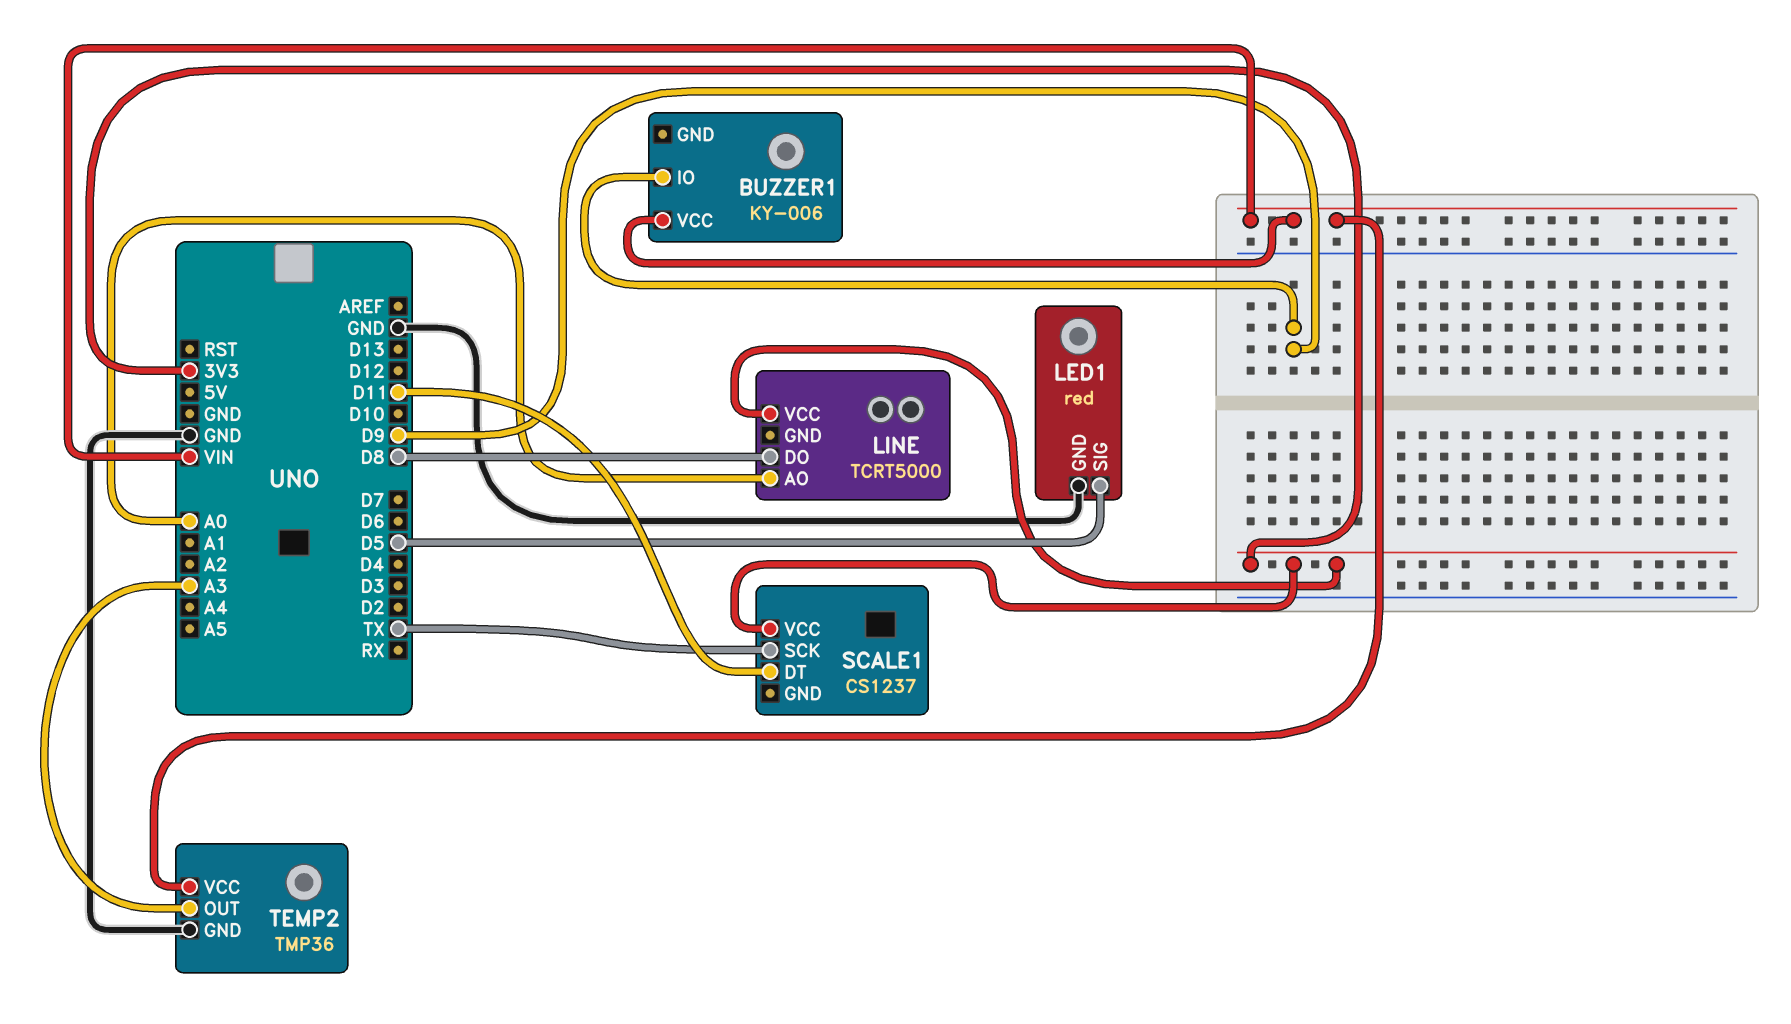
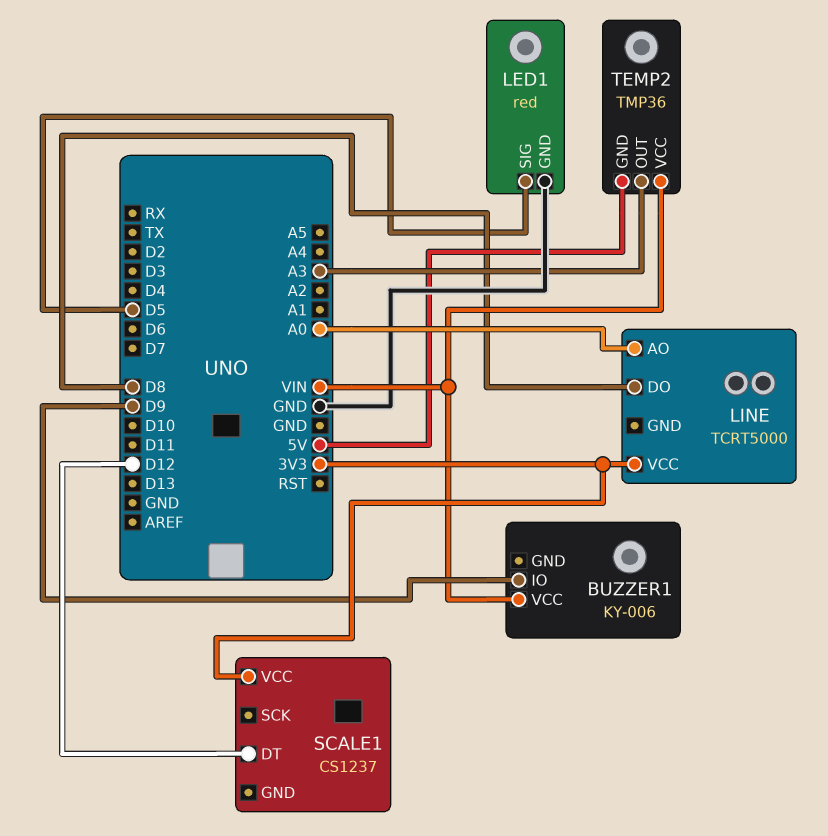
SCALE1 pin DT: D11 -> D12
SCALE1 pin SCK: TX -> none
TEMP2 pin GND: GND -> 5V

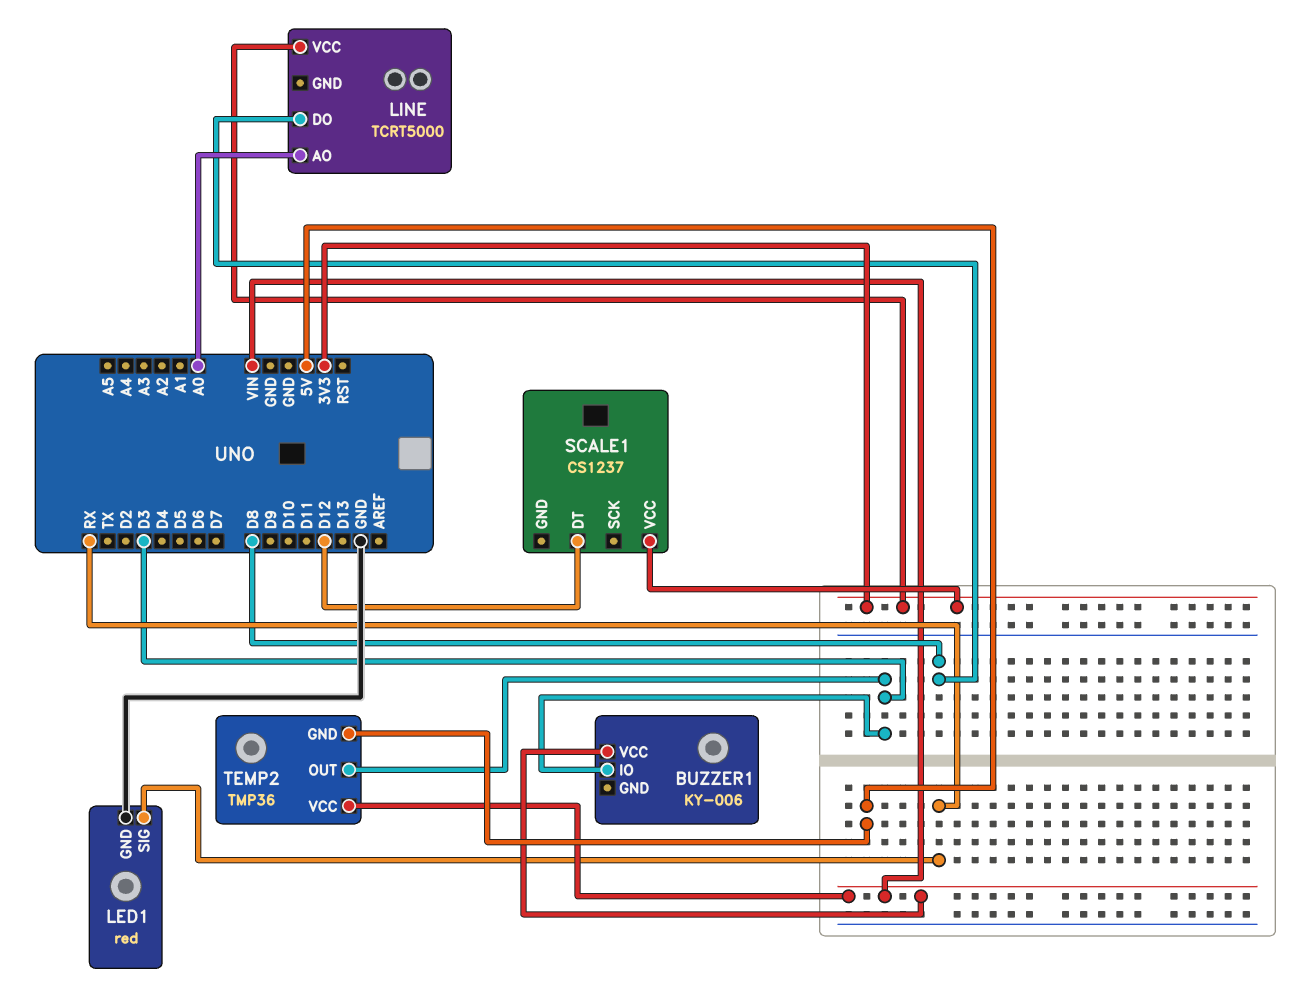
BUZZER1 pin IO: D9 -> D3
LED1 pin SIG: D5 -> RX
TEMP2 pin OUT: A3 -> D3

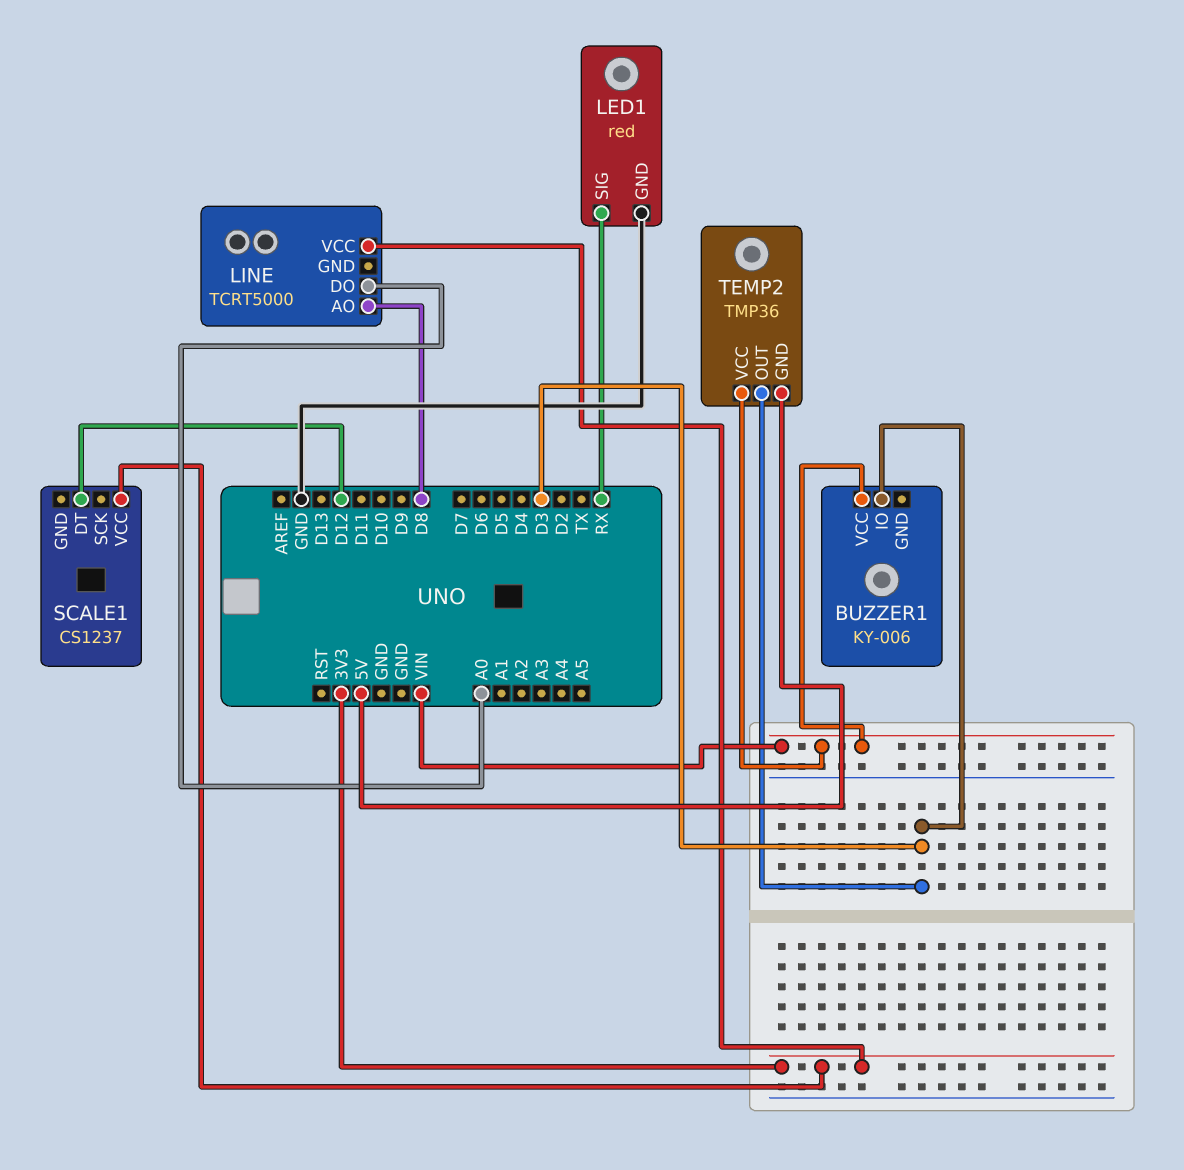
LINE pin AO: A0 -> D8
LINE pin DO: D8 -> A0

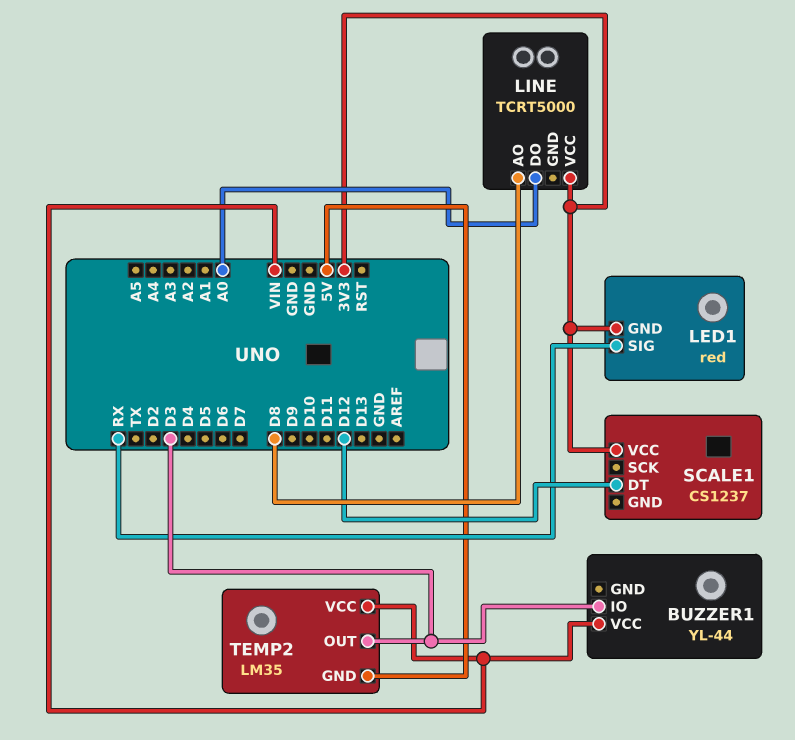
BUZZER1: KY-006 -> YL-44
LED1 pin GND: GND -> 3V3
TEMP2: TMP36 -> LM35

